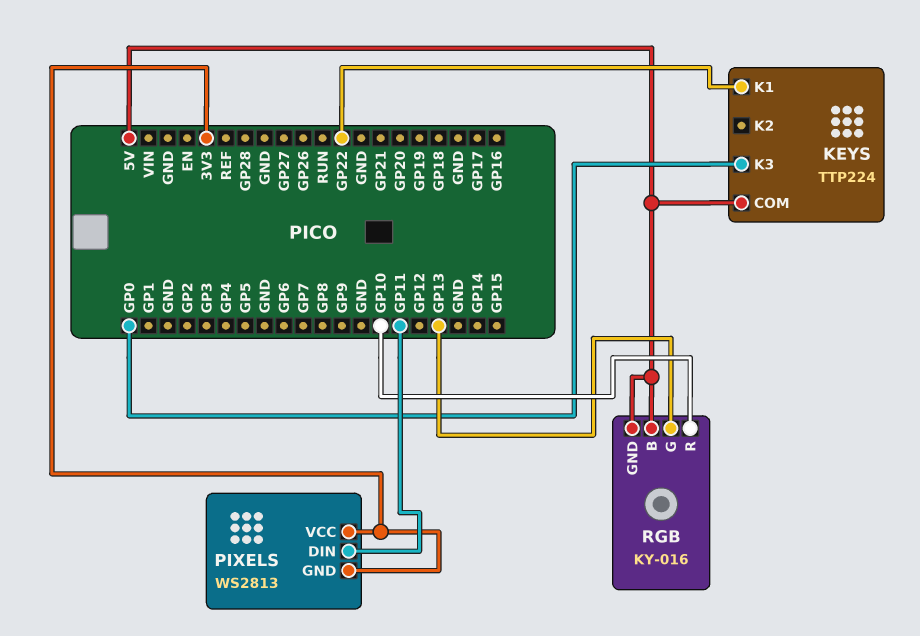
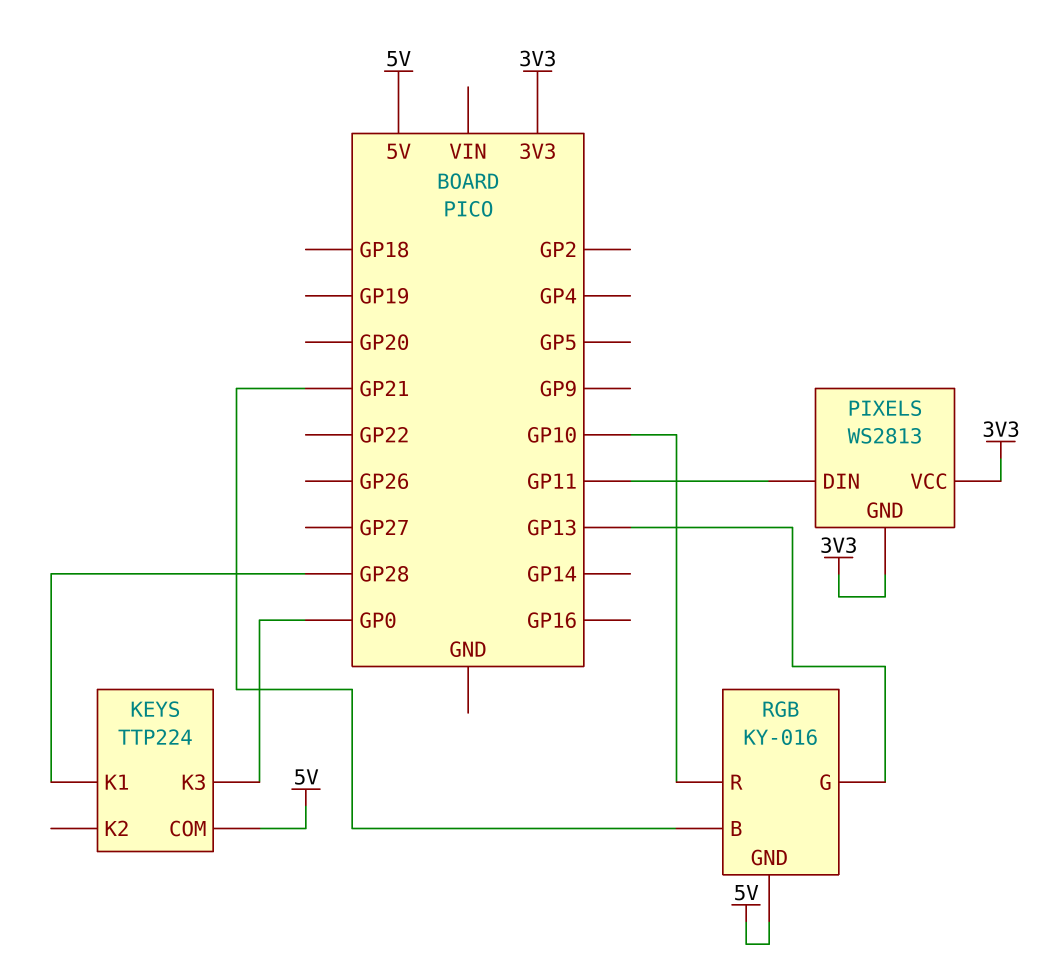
KEYS pin K1: GP22 -> GP28
RGB pin B: 5V -> GP21

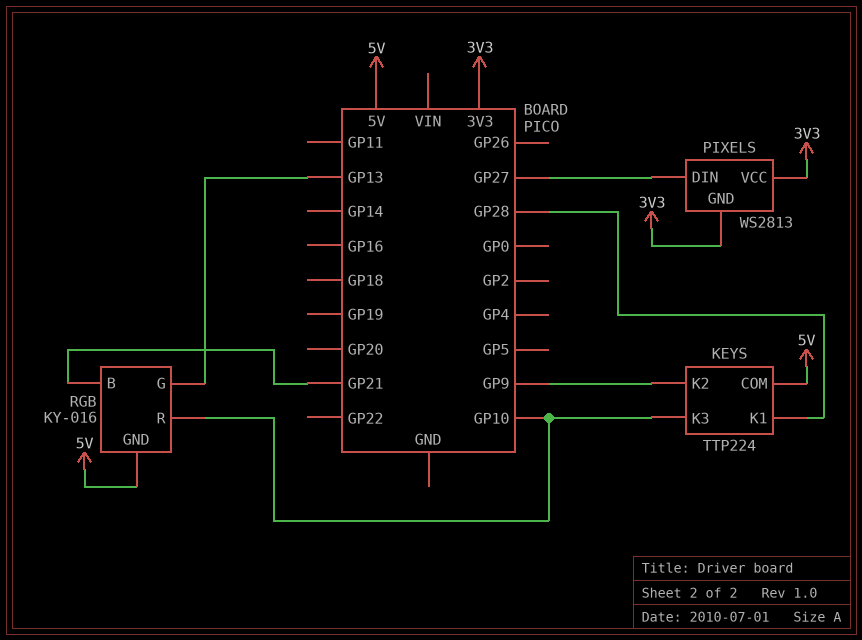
KEYS pin K2: none -> GP9
KEYS pin K3: GP0 -> GP10
PIXELS pin DIN: GP11 -> GP27

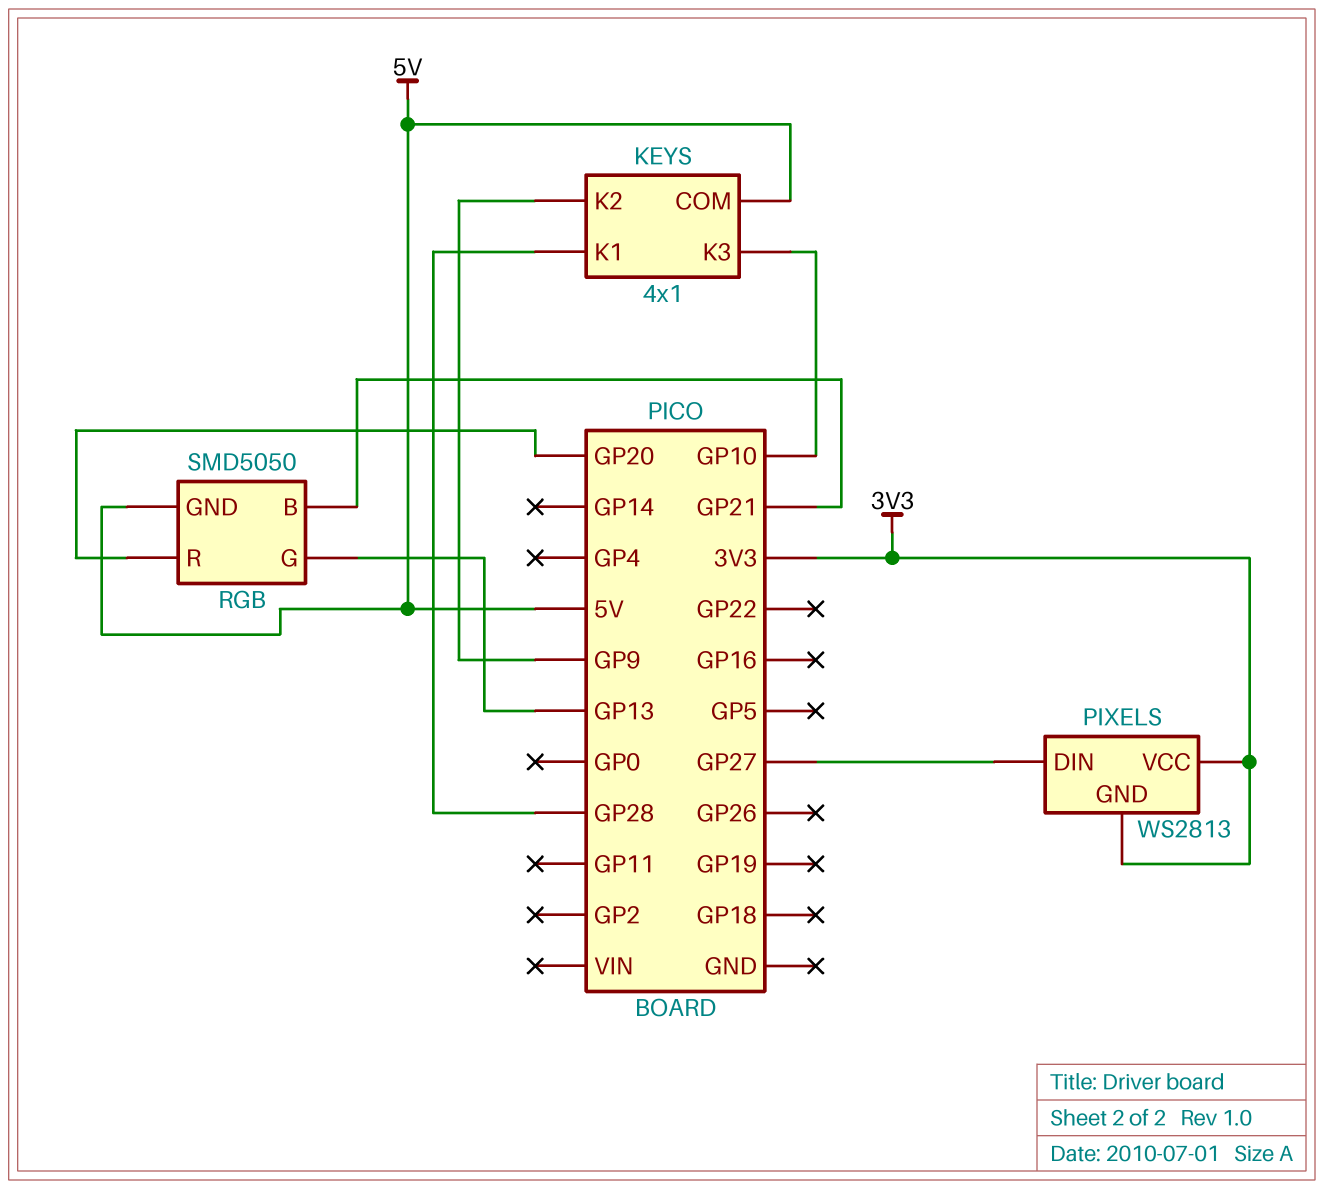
KEYS: TTP224 -> 4x1
RGB: KY-016 -> SMD5050
RGB pin R: GP10 -> GP20

